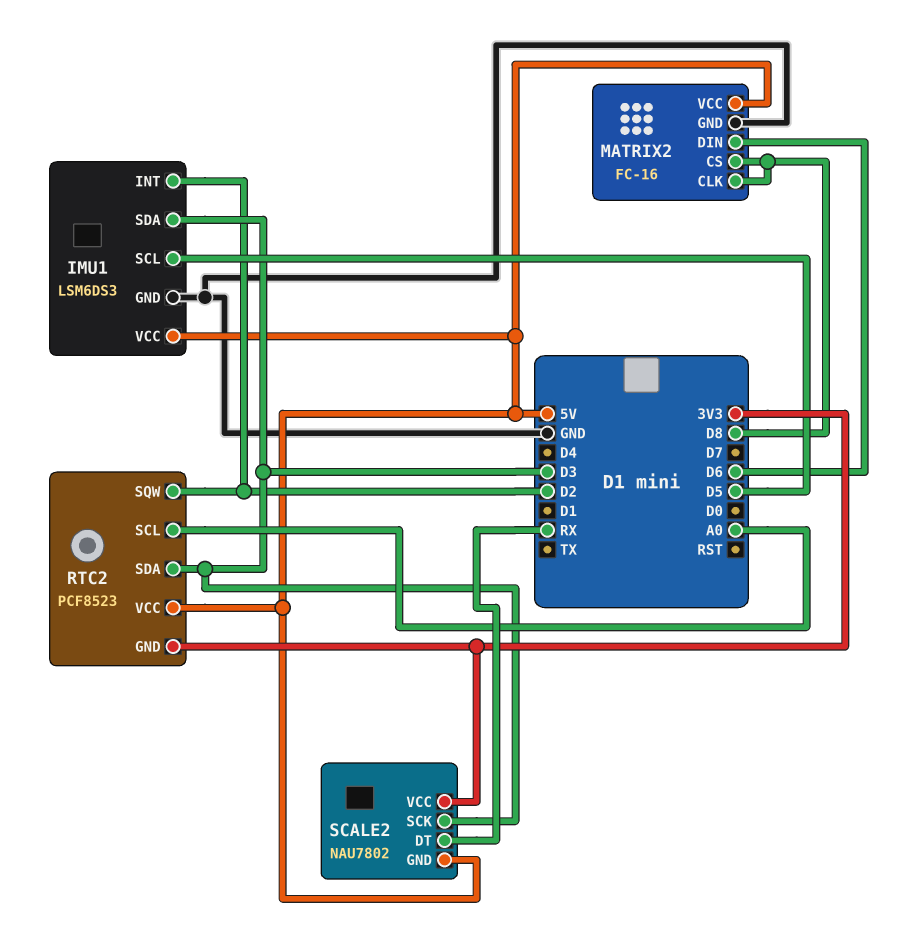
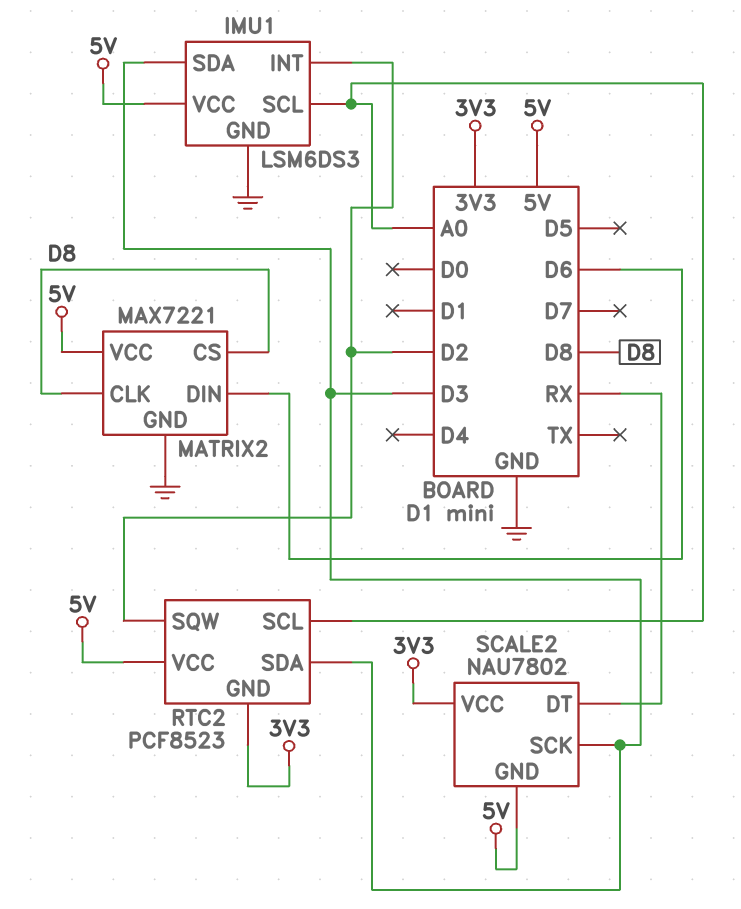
IMU1 pin SCL: D5 -> A0
MATRIX2: FC-16 -> MAX7221

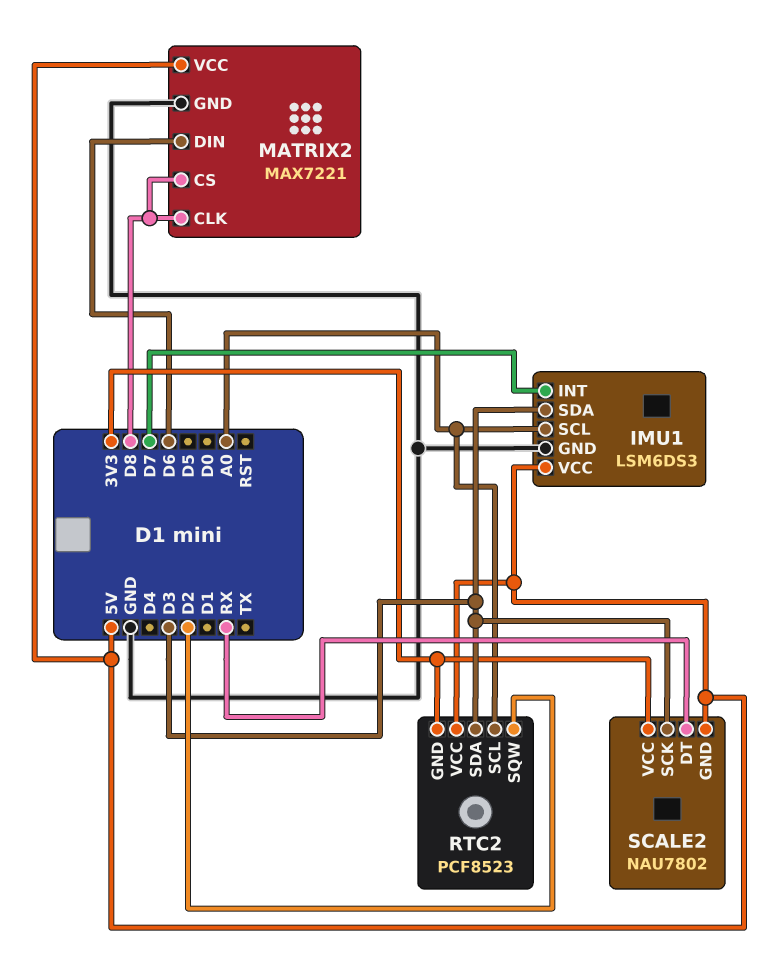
IMU1 pin INT: D2 -> D7

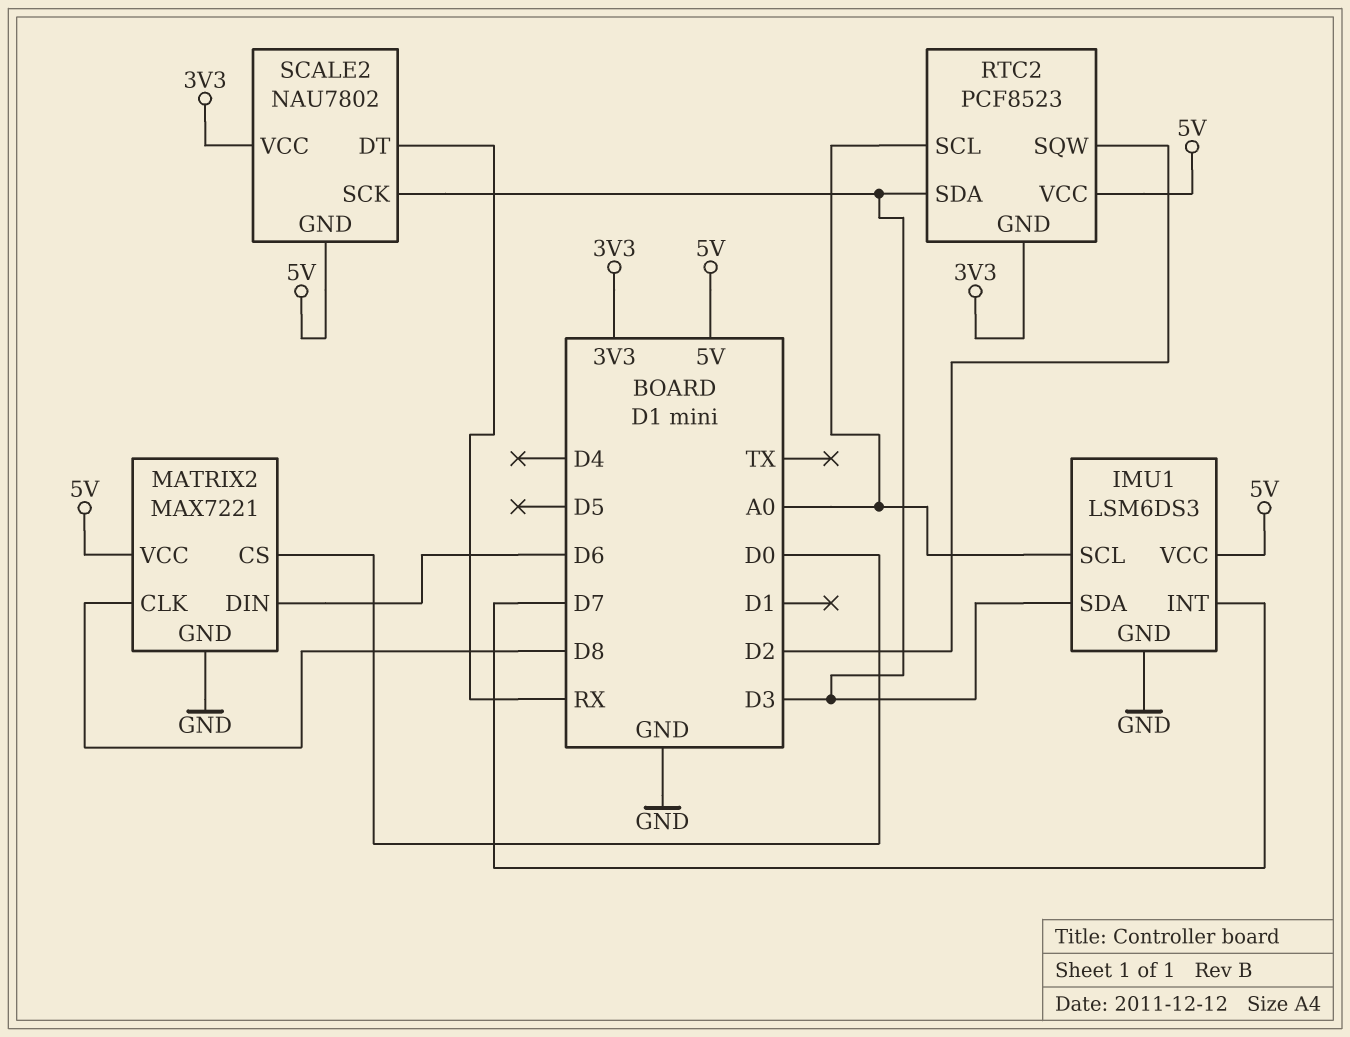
MATRIX2 pin CS: D8 -> D0

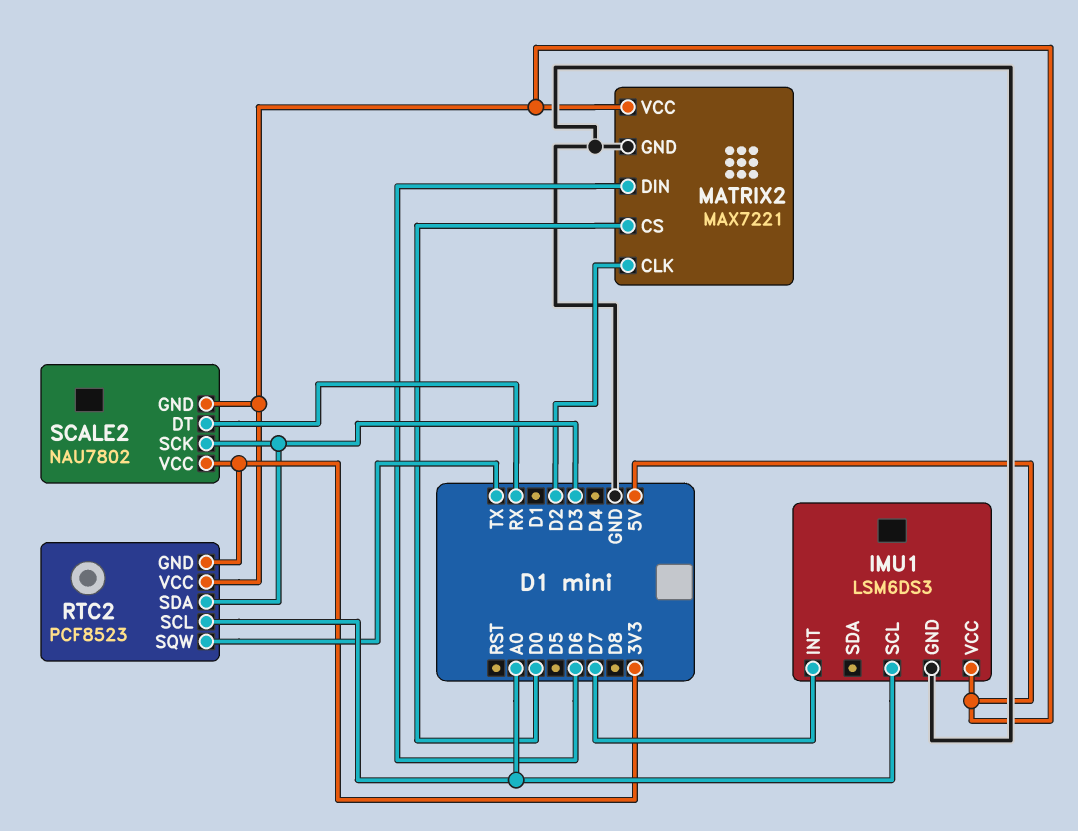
IMU1 pin SDA: D3 -> none
MATRIX2 pin CLK: D8 -> D2
RTC2 pin SQW: D2 -> TX

